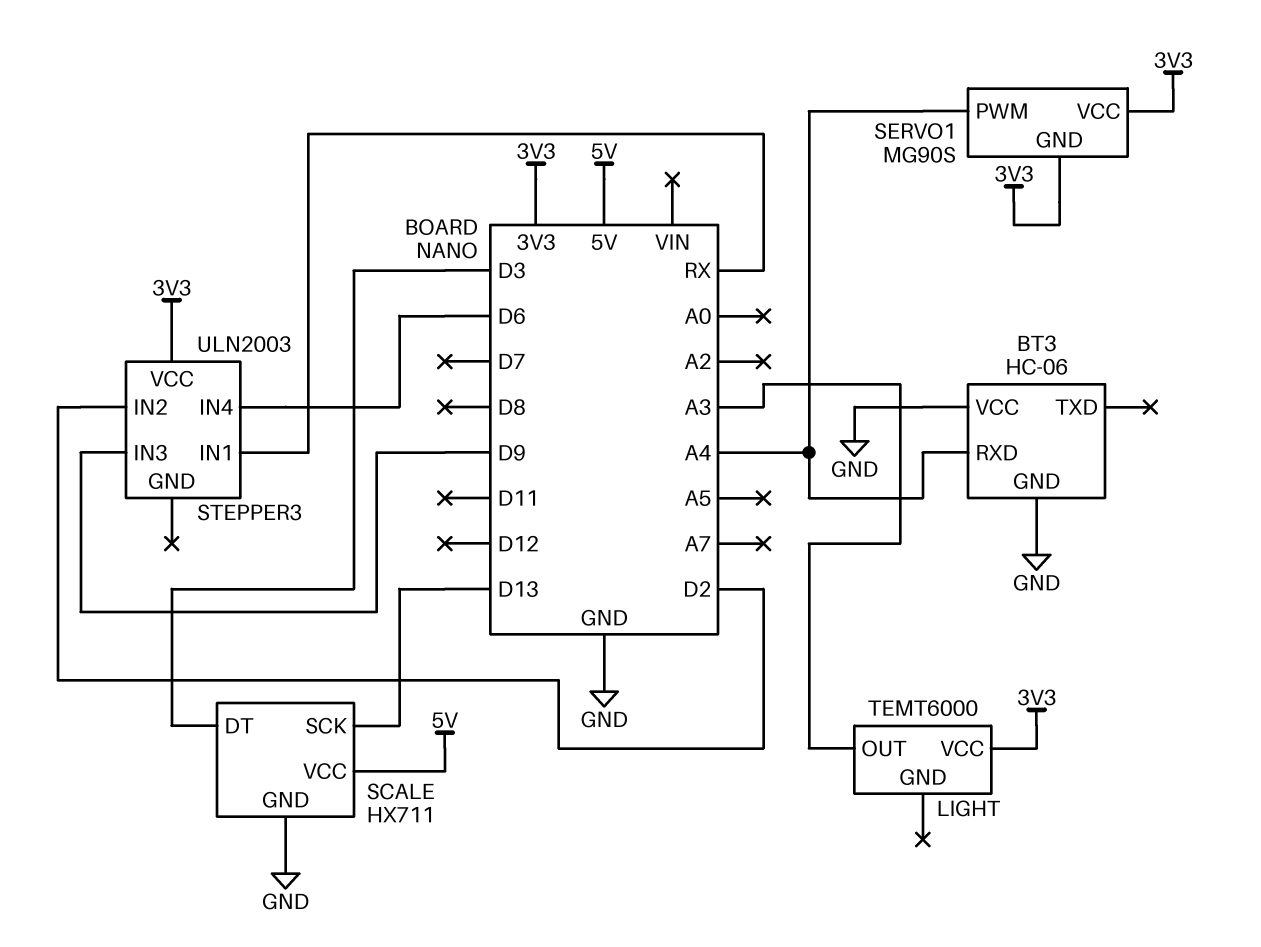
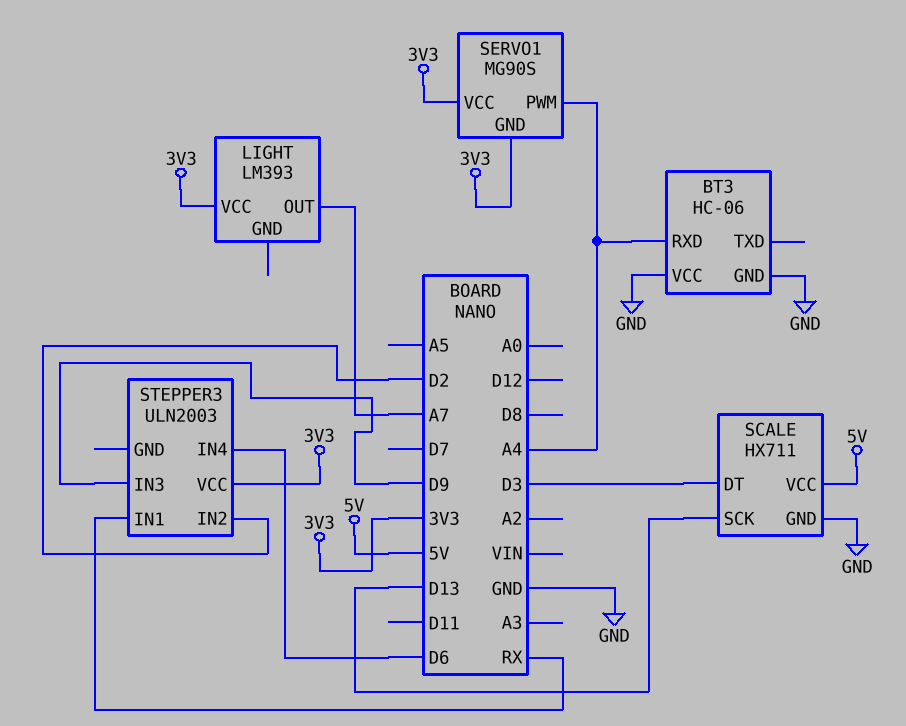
LIGHT: TEMT6000 -> LM393
LIGHT pin OUT: A3 -> A7

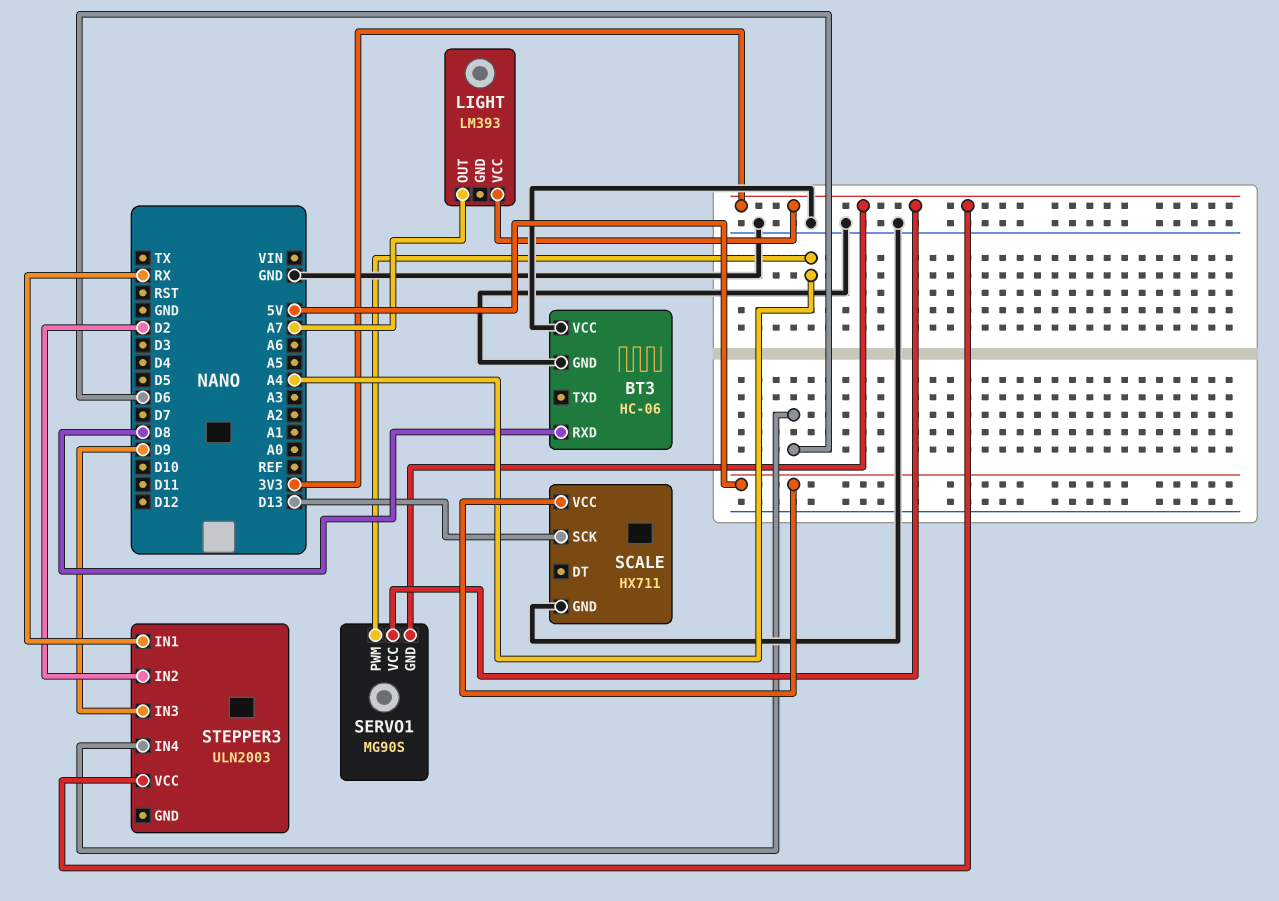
BT3 pin RXD: A4 -> D8
SCALE pin DT: D3 -> none

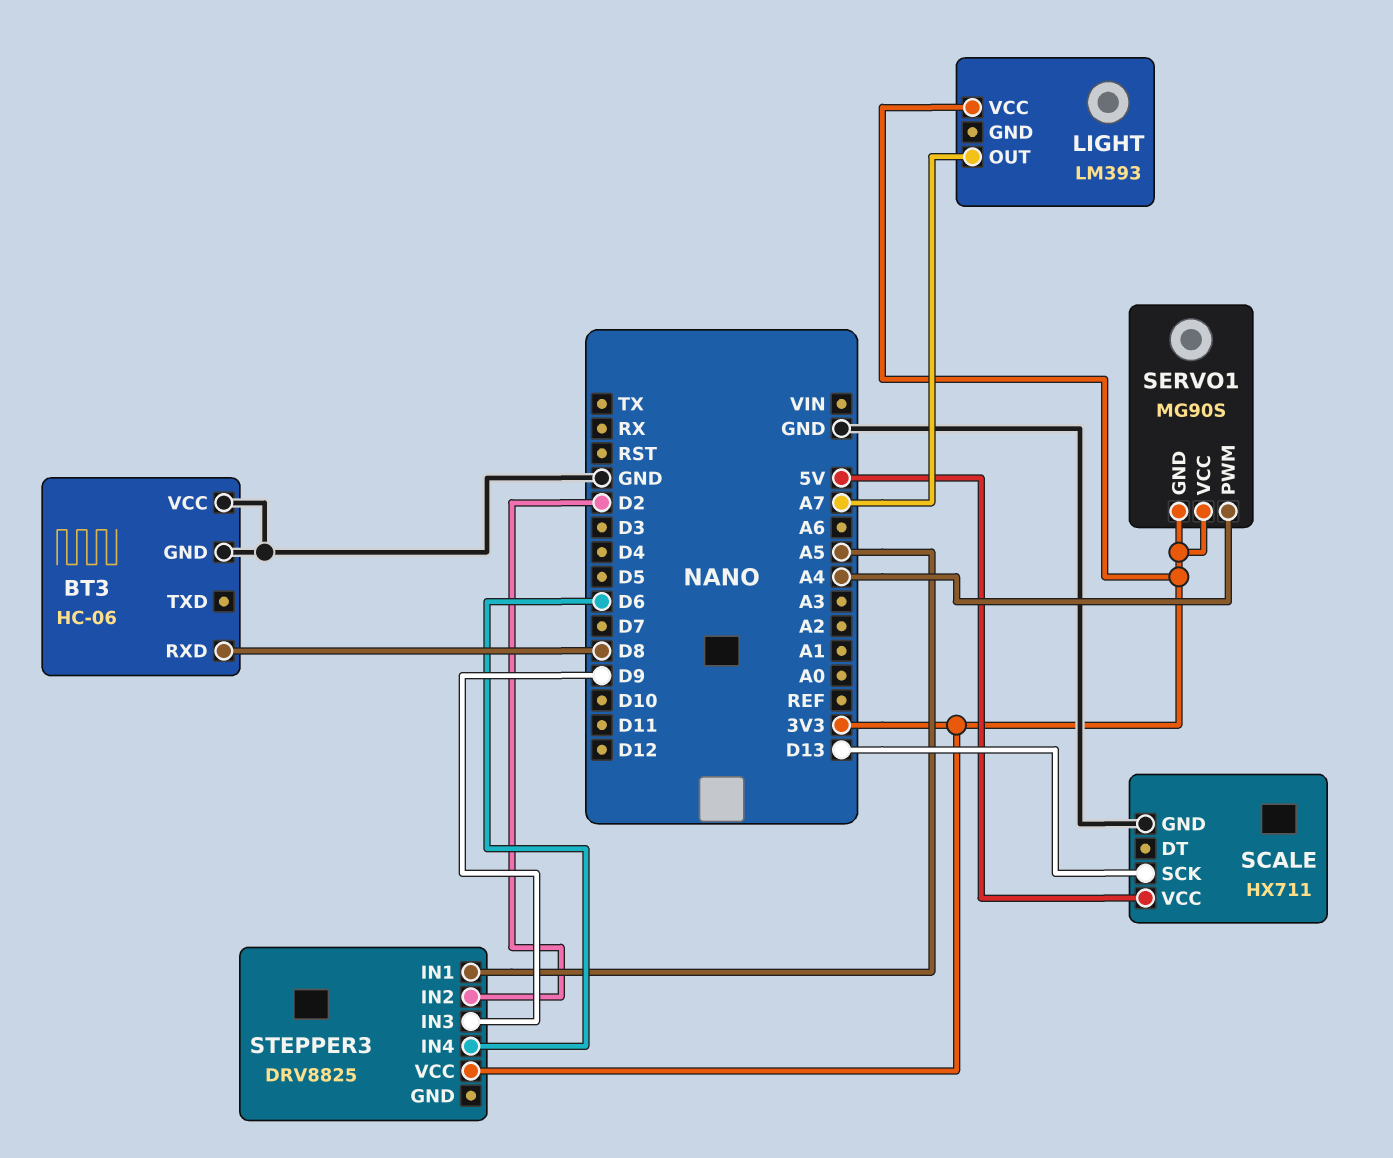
STEPPER3: ULN2003 -> DRV8825
STEPPER3 pin IN1: RX -> A5

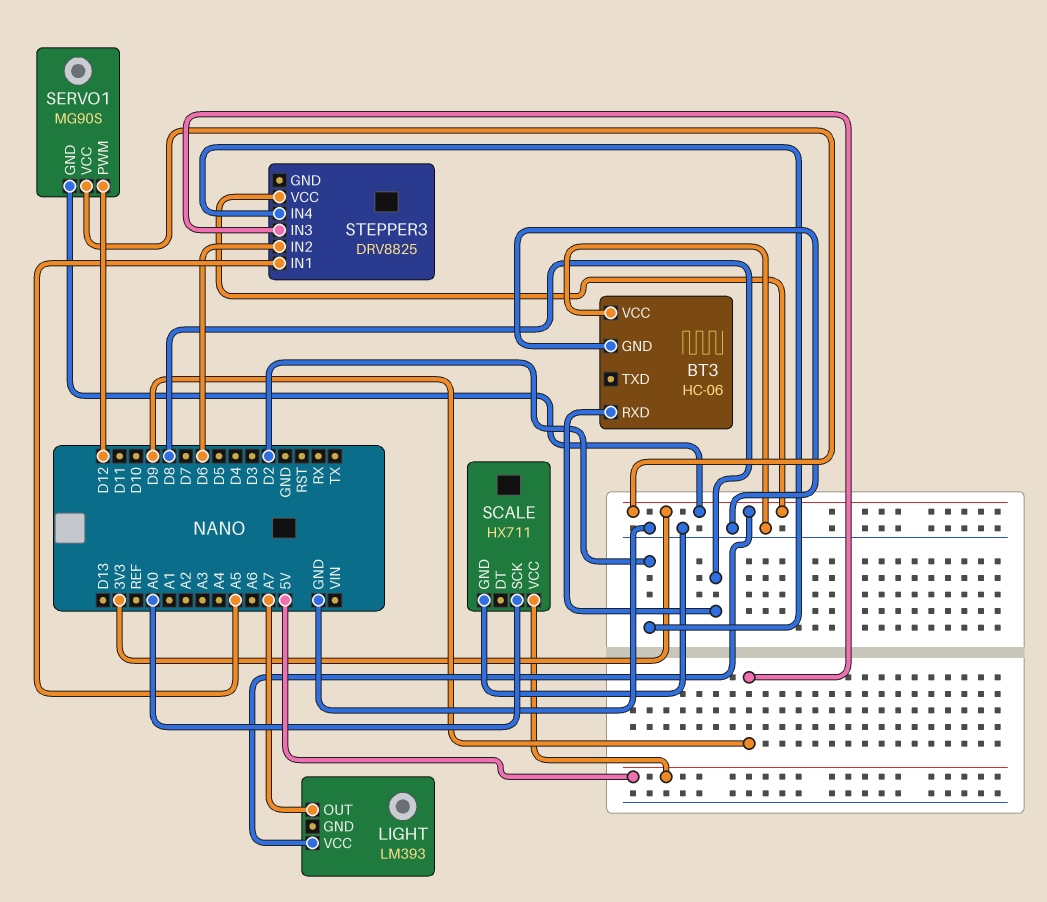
SCALE pin SCK: D13 -> A0
SERVO1 pin PWM: A4 -> D12
STEPPER3 pin IN2: D2 -> D6
STEPPER3 pin IN4: D6 -> D2

